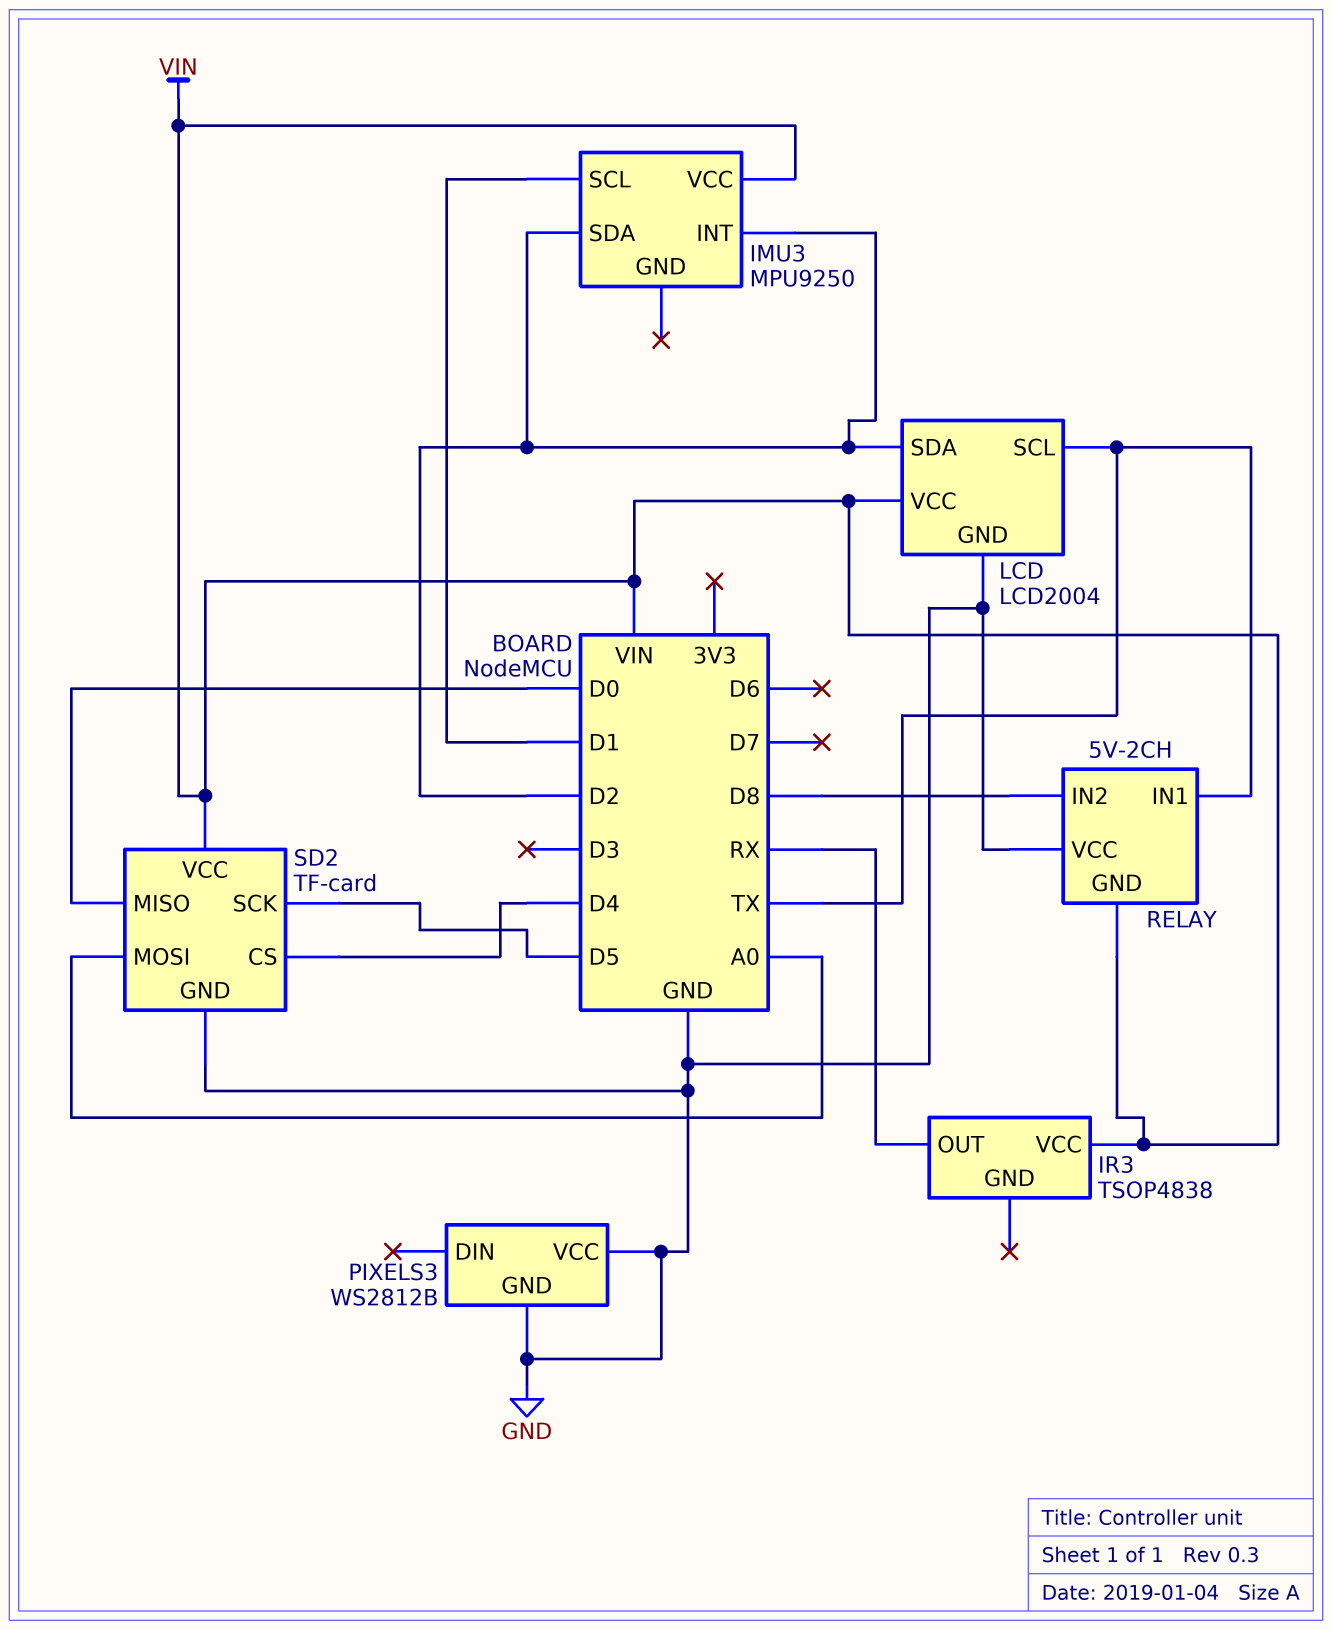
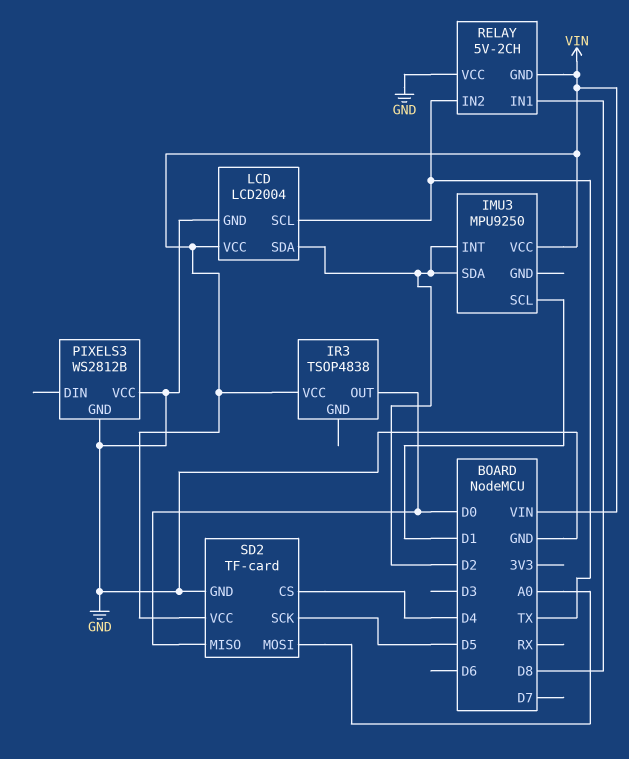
IR3 pin OUT: RX -> D0
RELAY pin IN1: TX -> D8
RELAY pin IN2: D8 -> TX

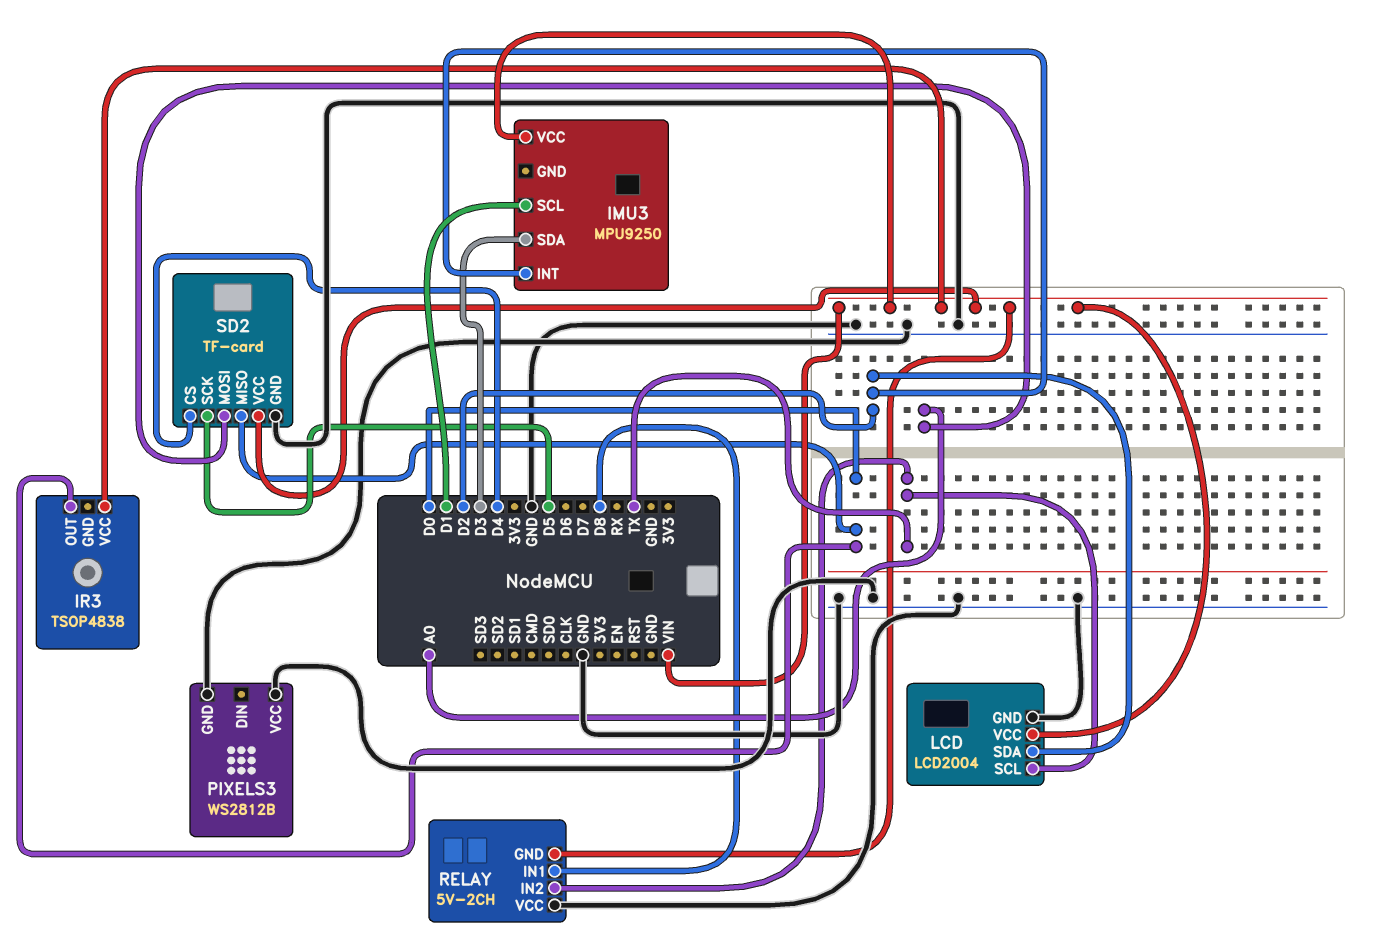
IMU3 pin SDA: D2 -> D3

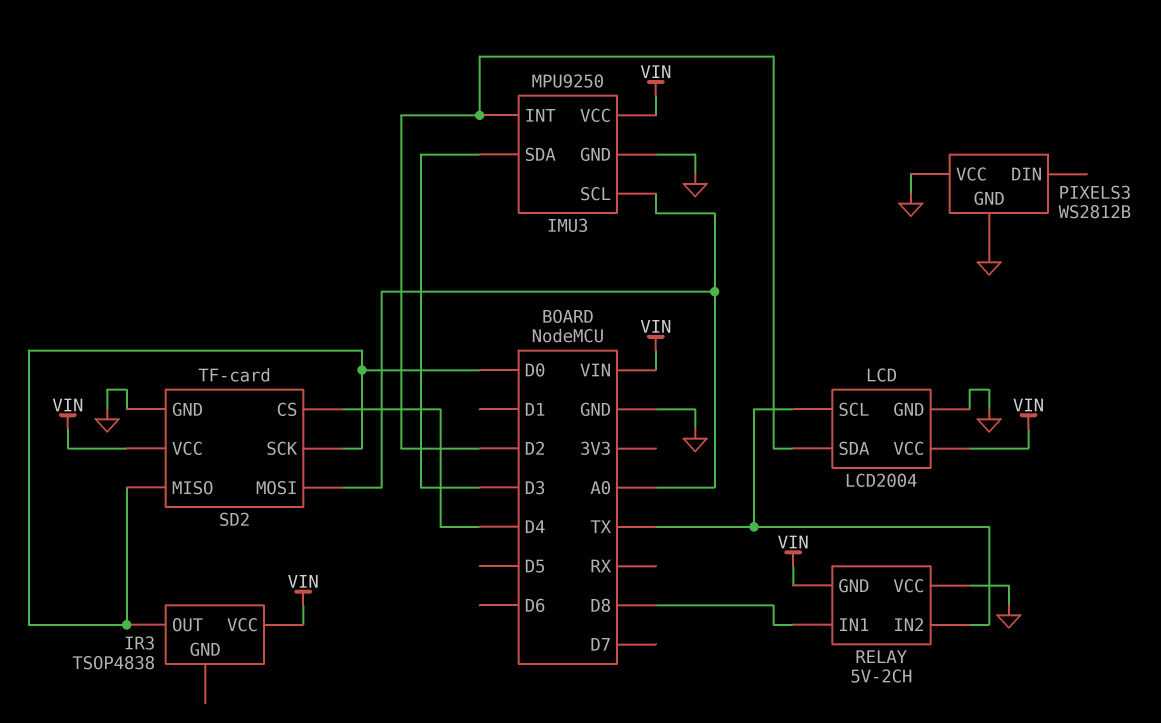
IMU3 pin GND: none -> GND
IMU3 pin SCL: D1 -> A0
SD2 pin SCK: D5 -> D0

